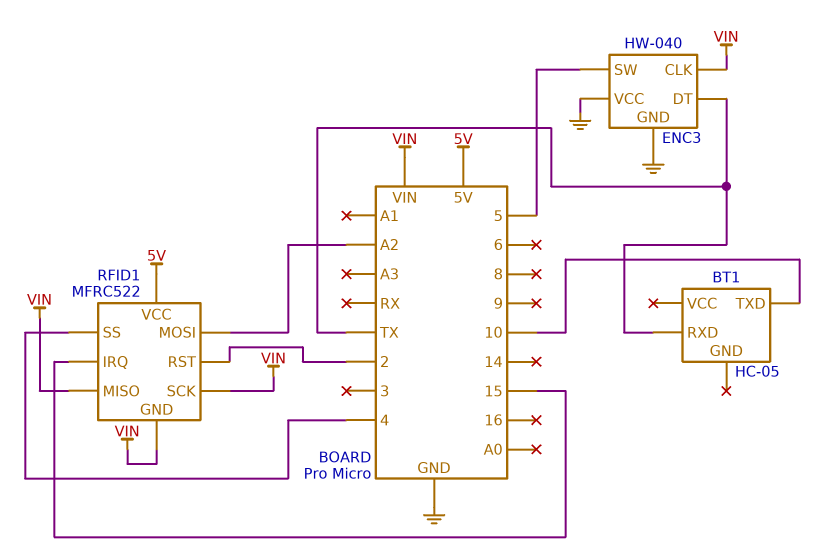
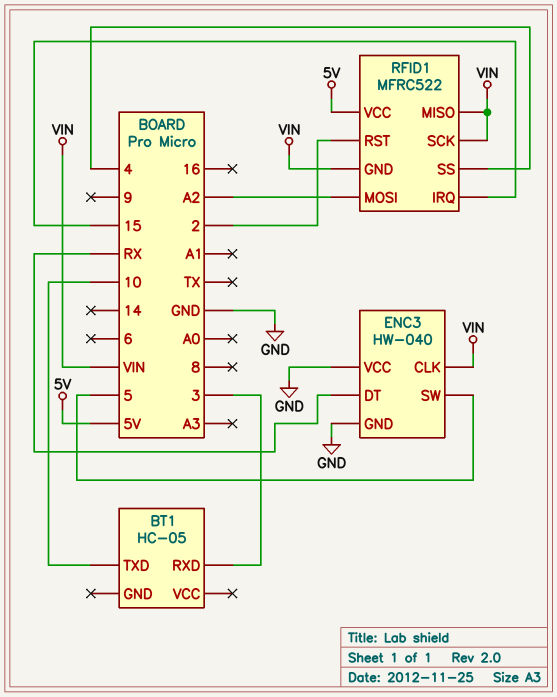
BT1 pin RXD: TX -> 3
ENC3 pin DT: TX -> RX

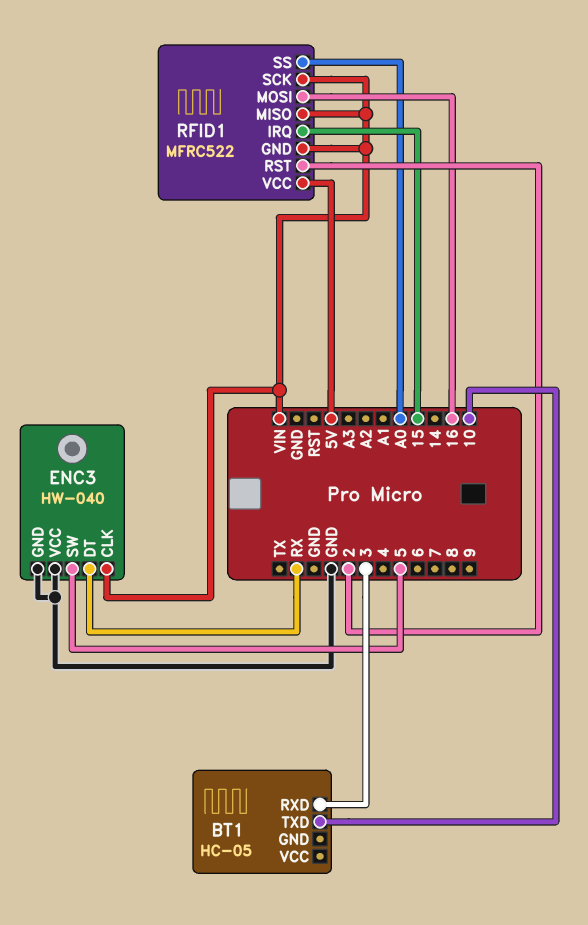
RFID1 pin MOSI: A2 -> 16
RFID1 pin SS: 4 -> A0

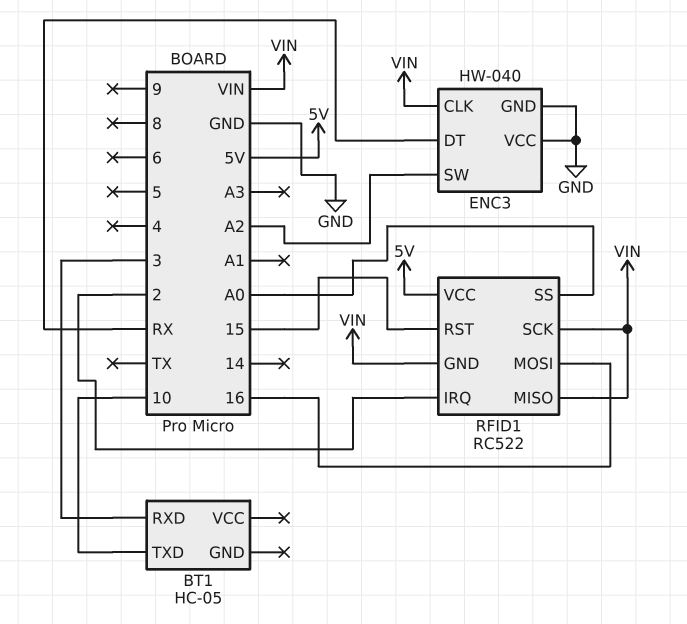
ENC3 pin SW: 5 -> A2
RFID1: MFRC522 -> RC522
RFID1 pin IRQ: 15 -> 2
RFID1 pin RST: 2 -> 15

